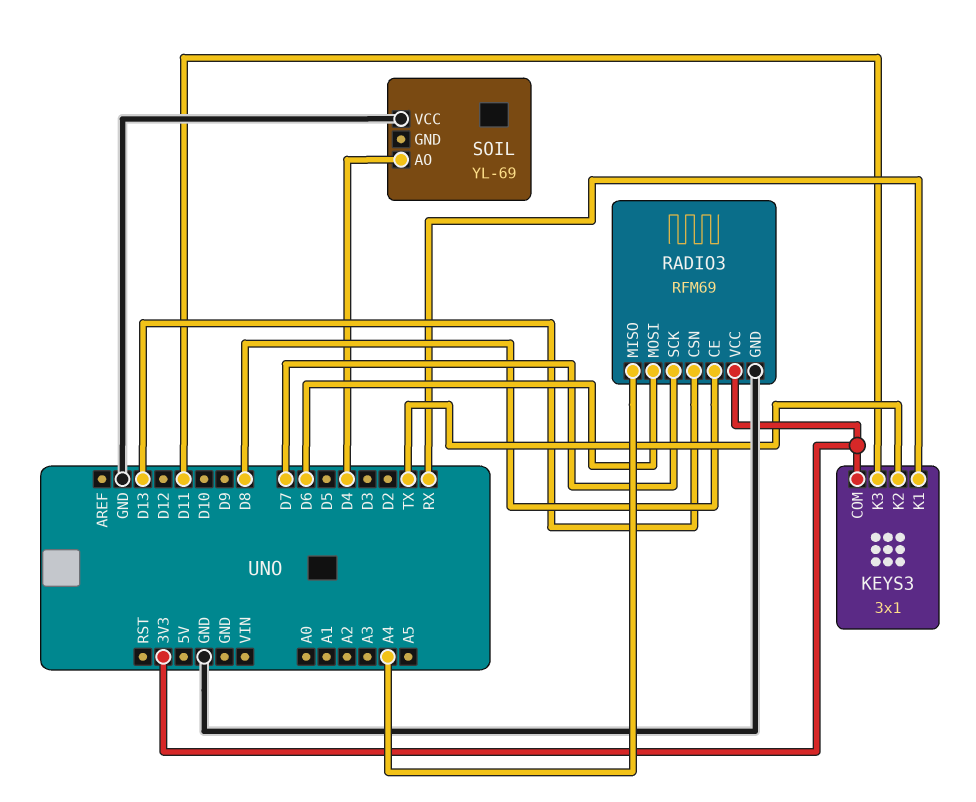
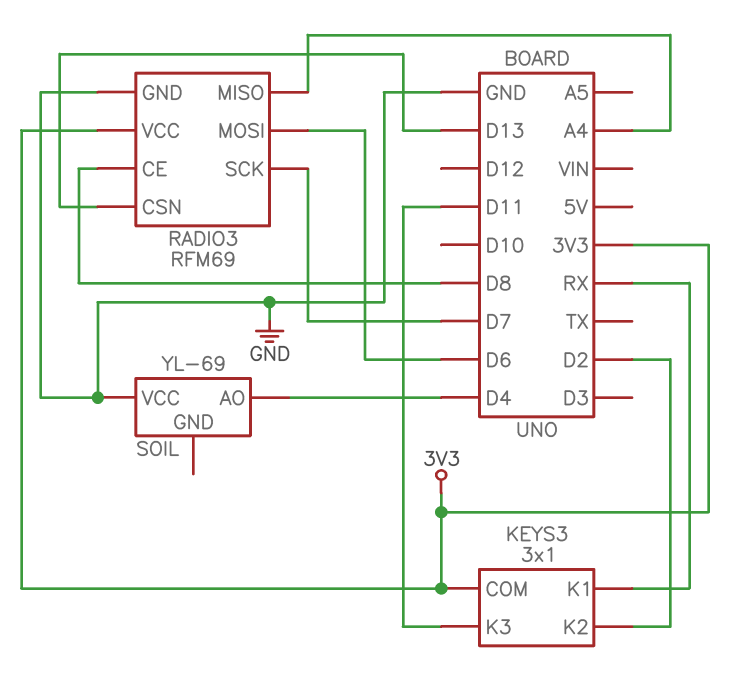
KEYS3 pin K2: TX -> D2

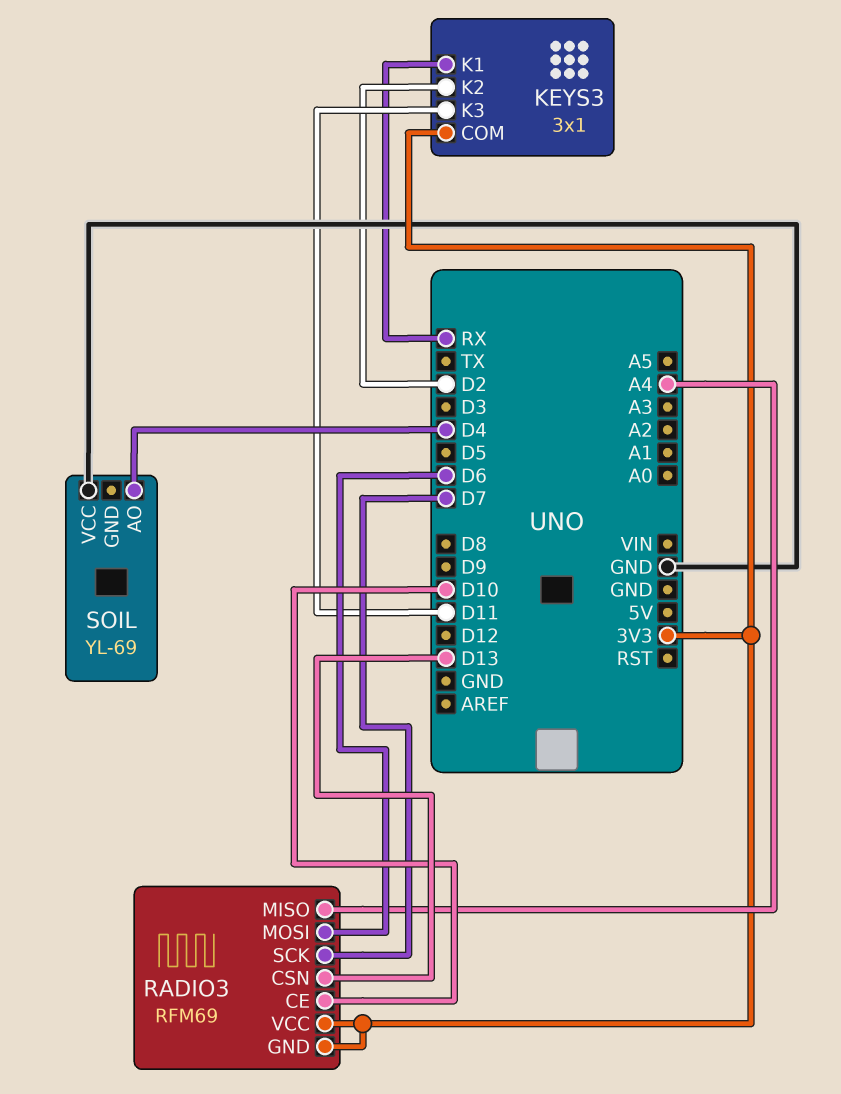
RADIO3 pin CE: D8 -> D10
RADIO3 pin GND: GND -> 3V3

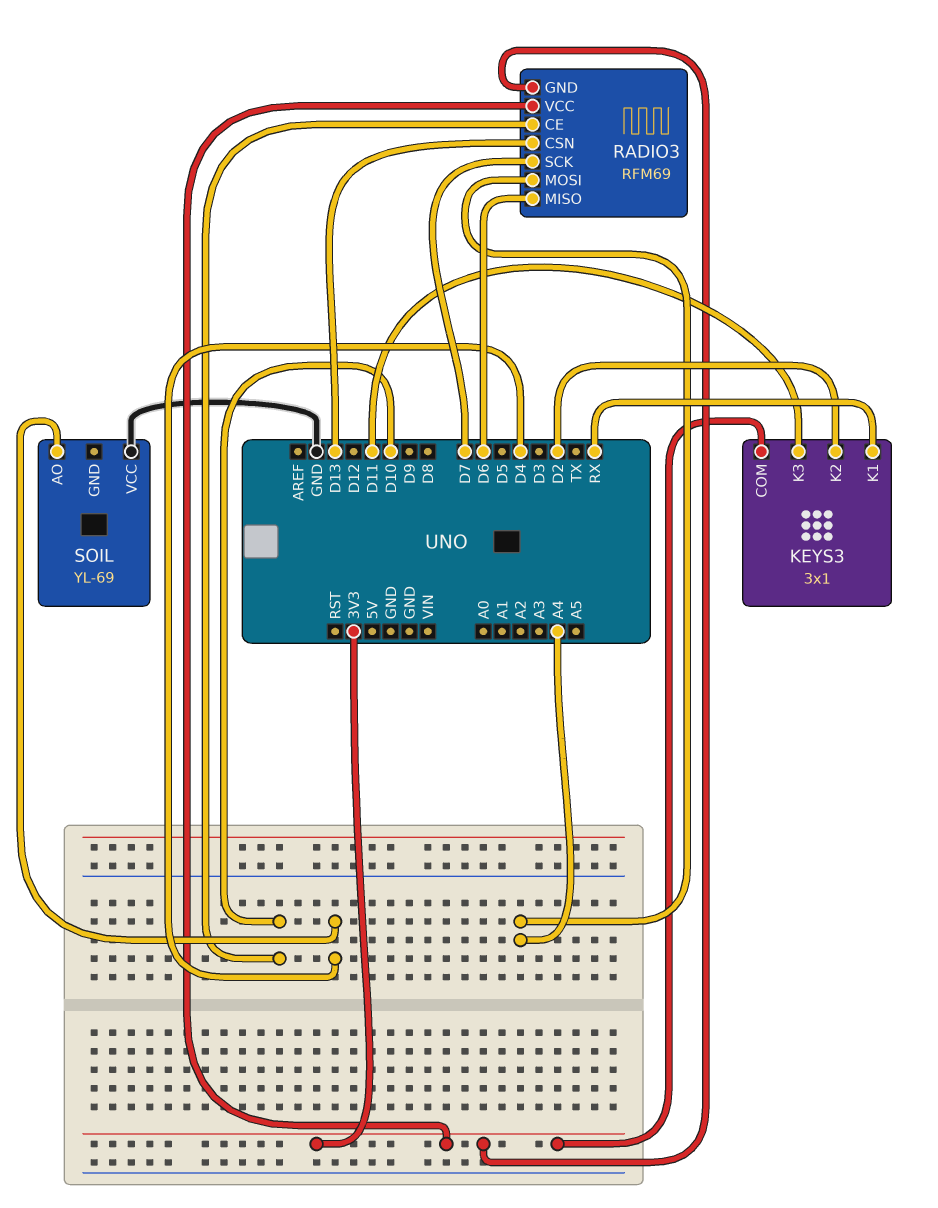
RADIO3 pin MISO: A4 -> D6
RADIO3 pin MOSI: D6 -> A4

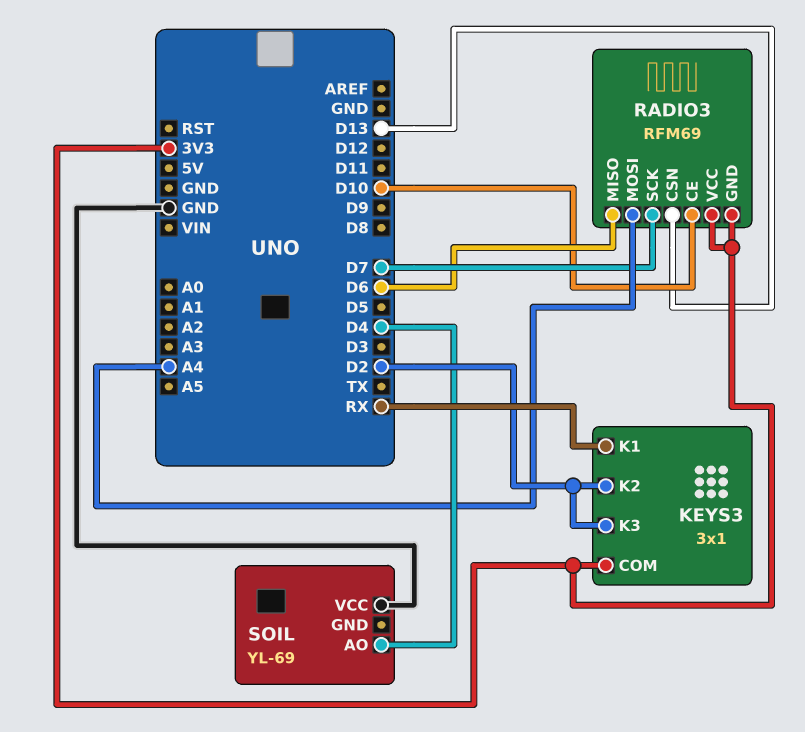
KEYS3 pin K3: D11 -> D2

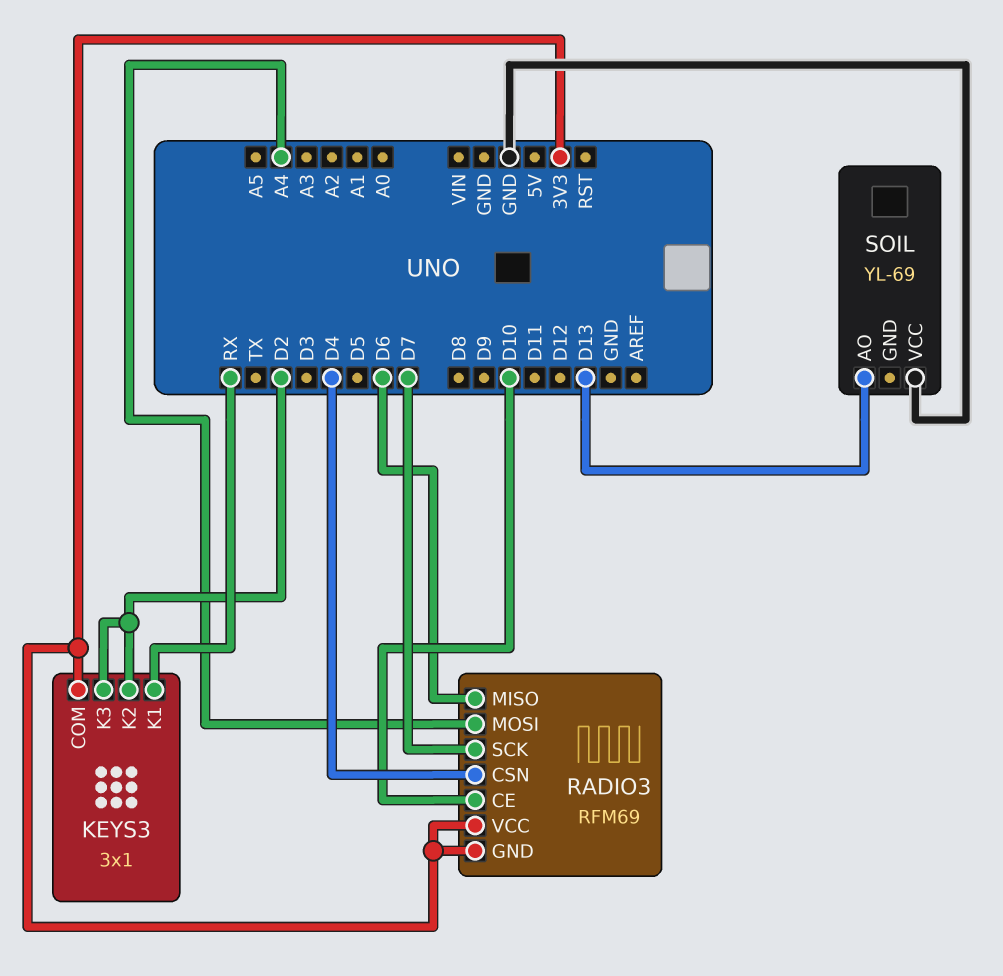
RADIO3 pin CSN: D13 -> D4
SOIL pin AO: D4 -> D13

